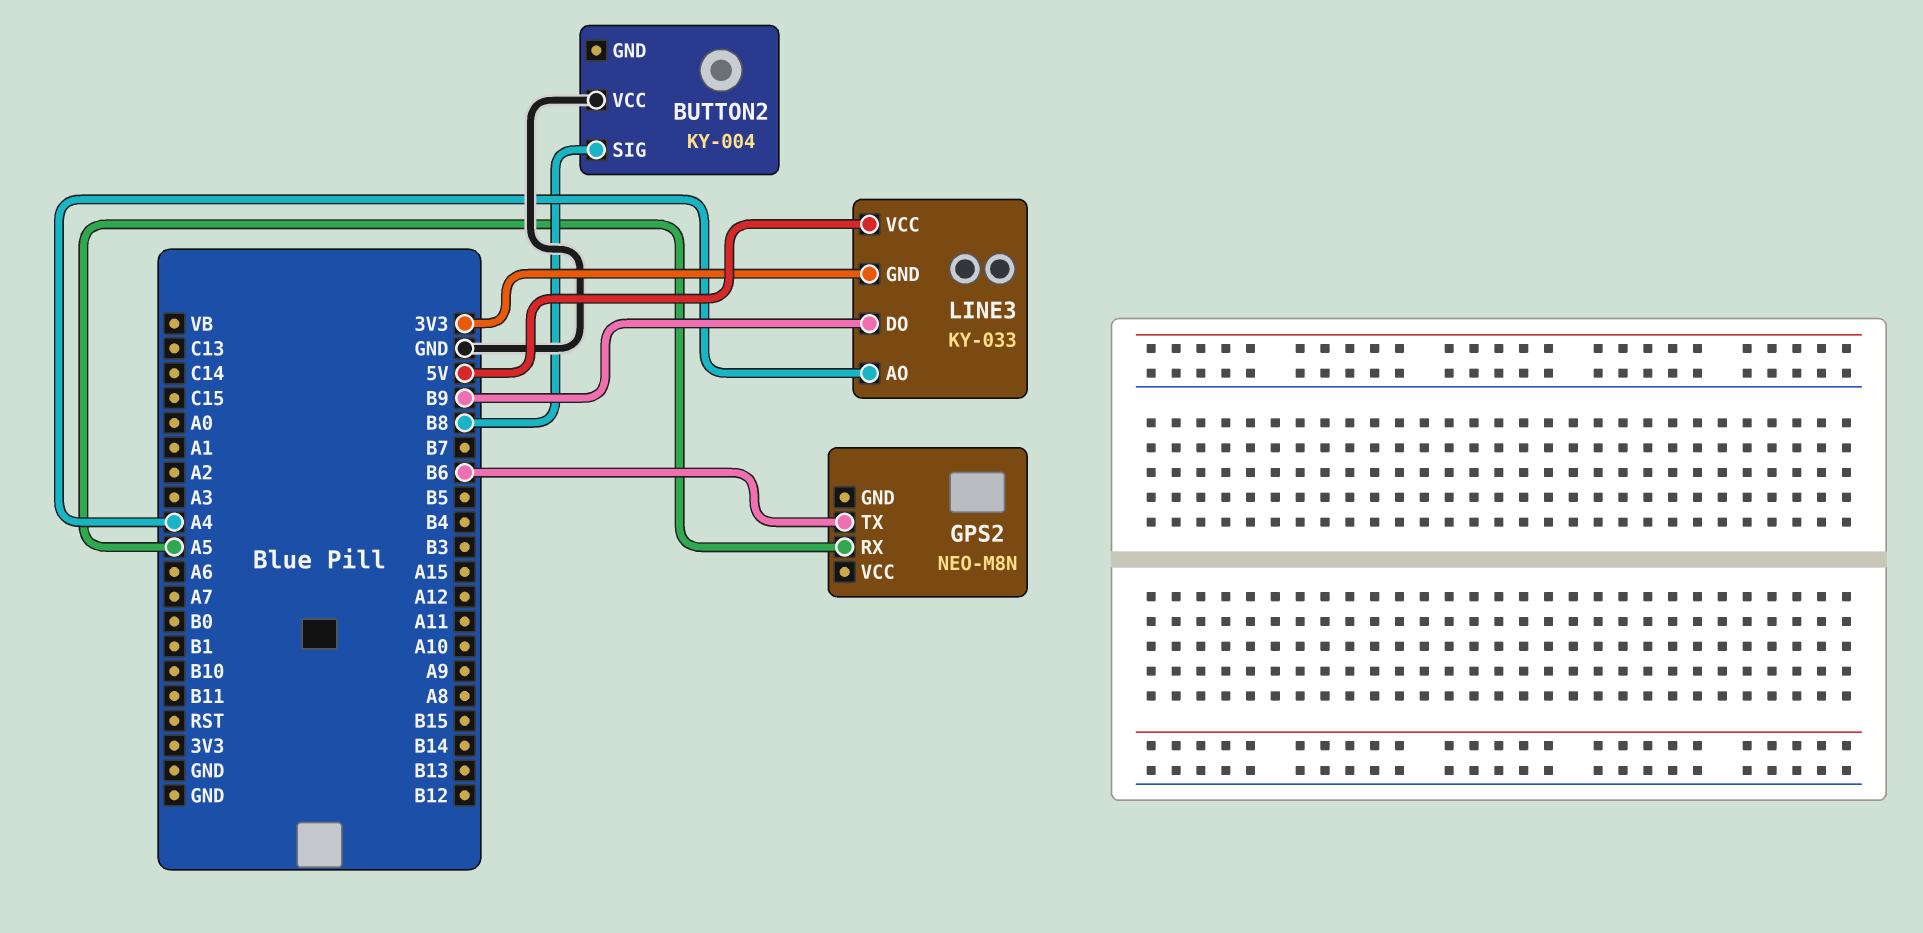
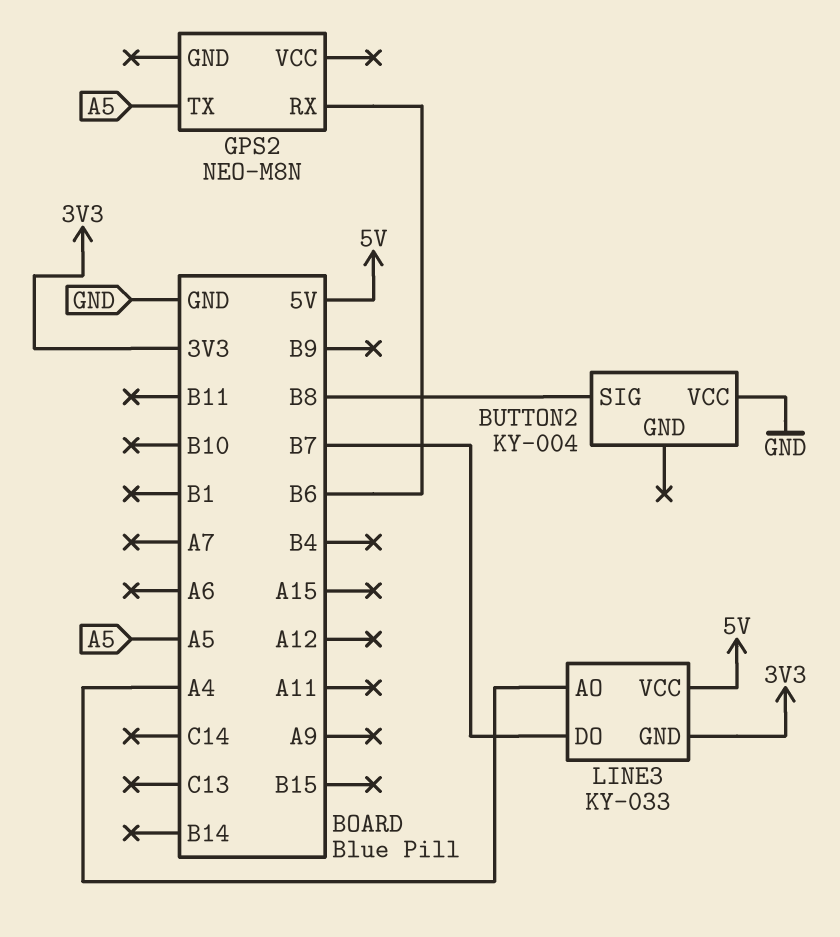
GPS2 pin RX: A5 -> B6
GPS2 pin TX: B6 -> A5
LINE3 pin DO: B9 -> B7

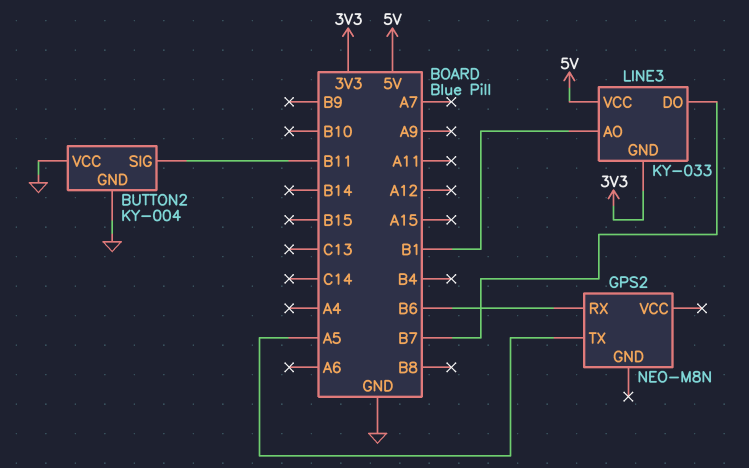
BUTTON2 pin GND: none -> GND
BUTTON2 pin SIG: B8 -> B11
LINE3 pin AO: A4 -> B1

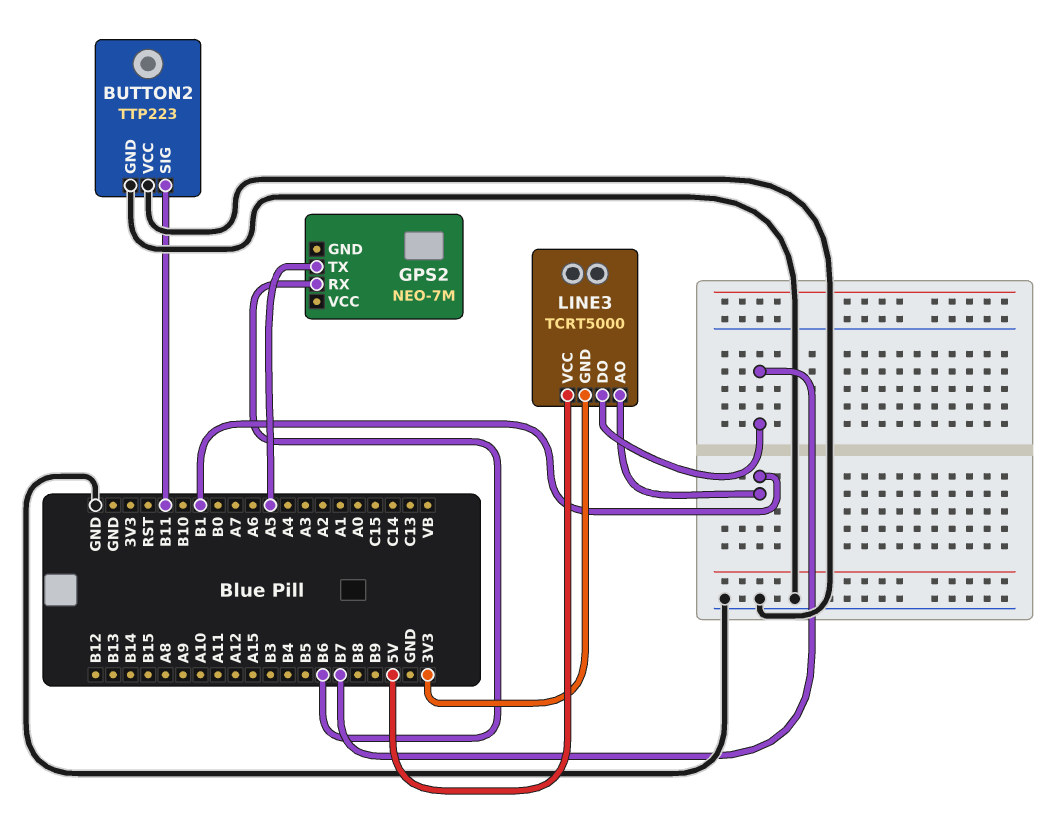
BUTTON2: KY-004 -> TTP223
GPS2: NEO-M8N -> NEO-7M
LINE3: KY-033 -> TCRT5000

